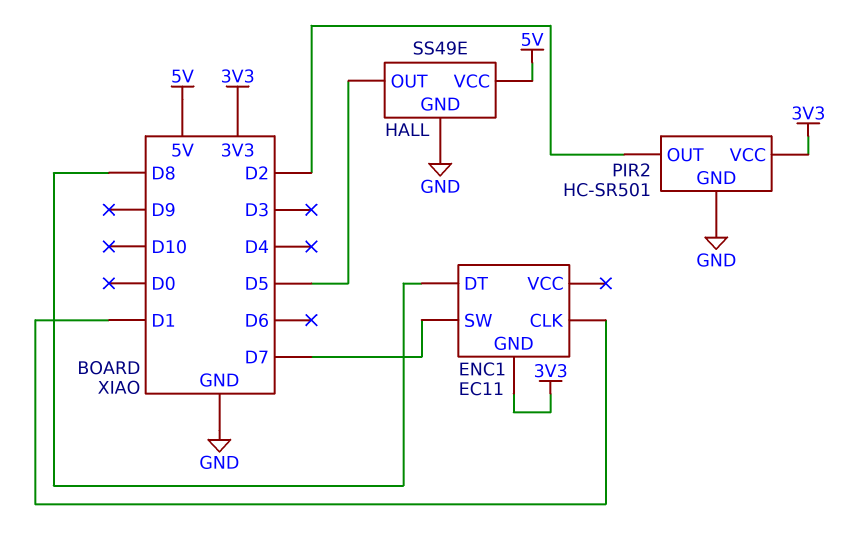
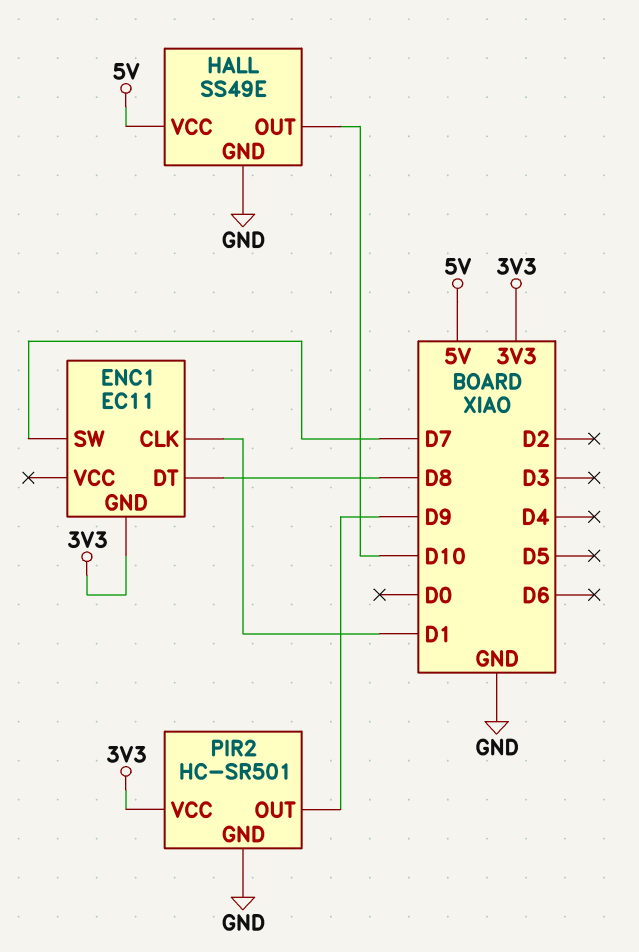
HALL pin OUT: D5 -> D10
PIR2 pin OUT: D2 -> D9

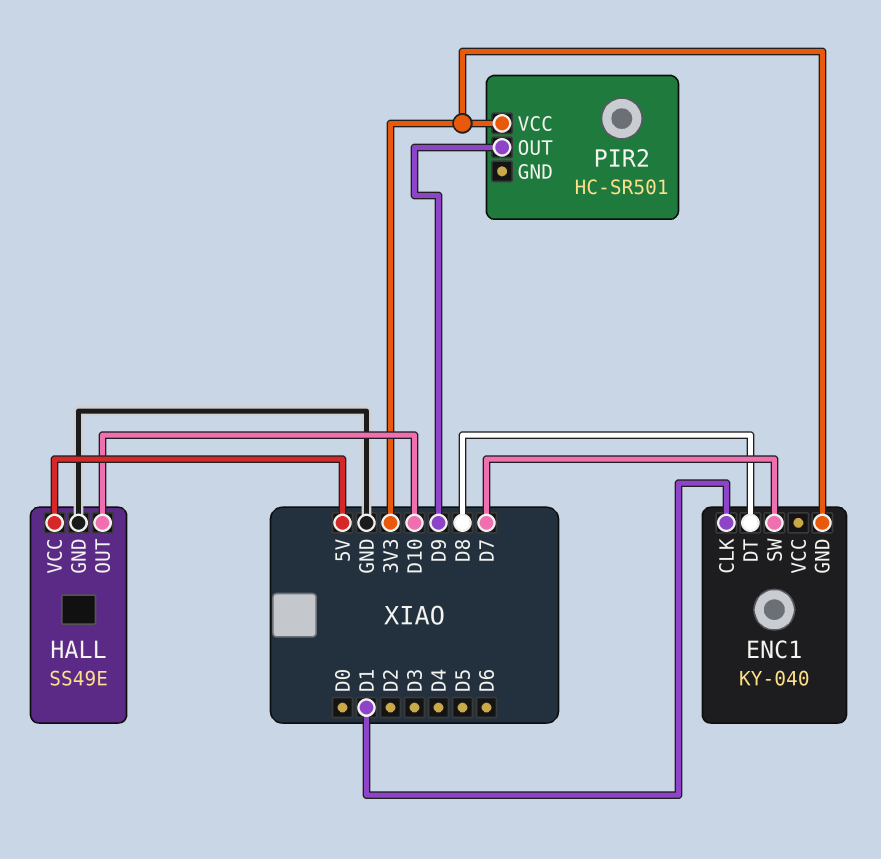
ENC1: EC11 -> KY-040
PIR2 pin GND: GND -> none

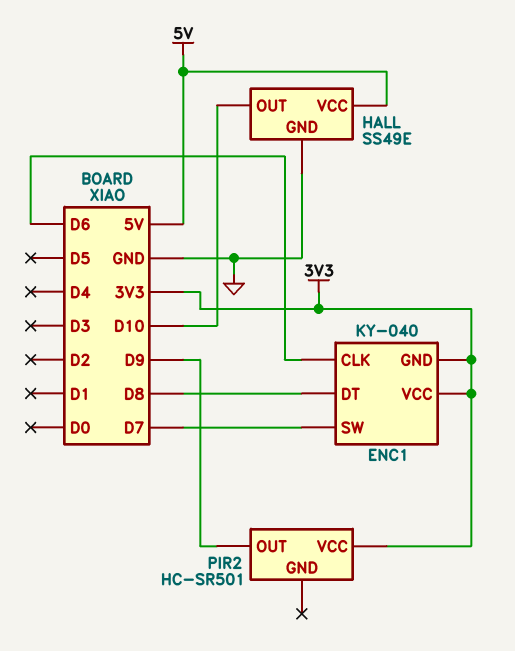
ENC1 pin CLK: D1 -> D6
ENC1 pin VCC: none -> 3V3

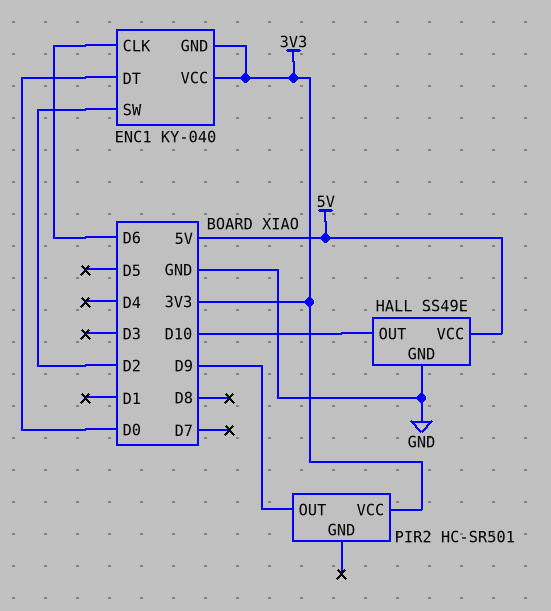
ENC1 pin DT: D8 -> D0
ENC1 pin SW: D7 -> D2

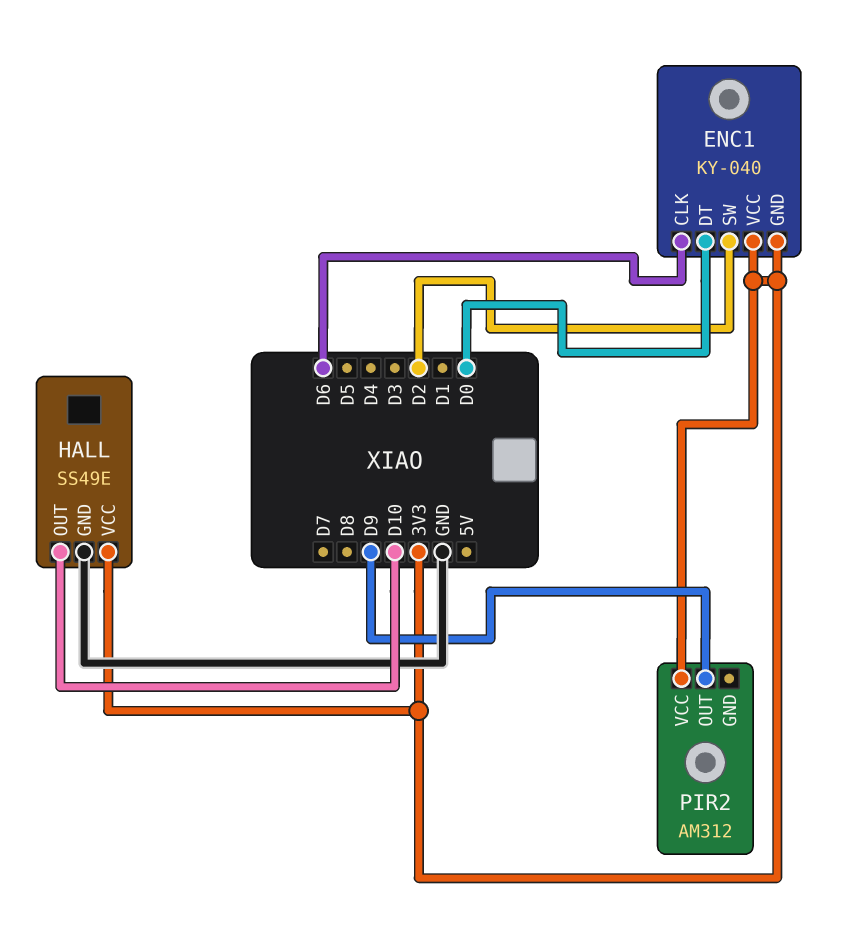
HALL pin VCC: 5V -> 3V3
PIR2: HC-SR501 -> AM312

